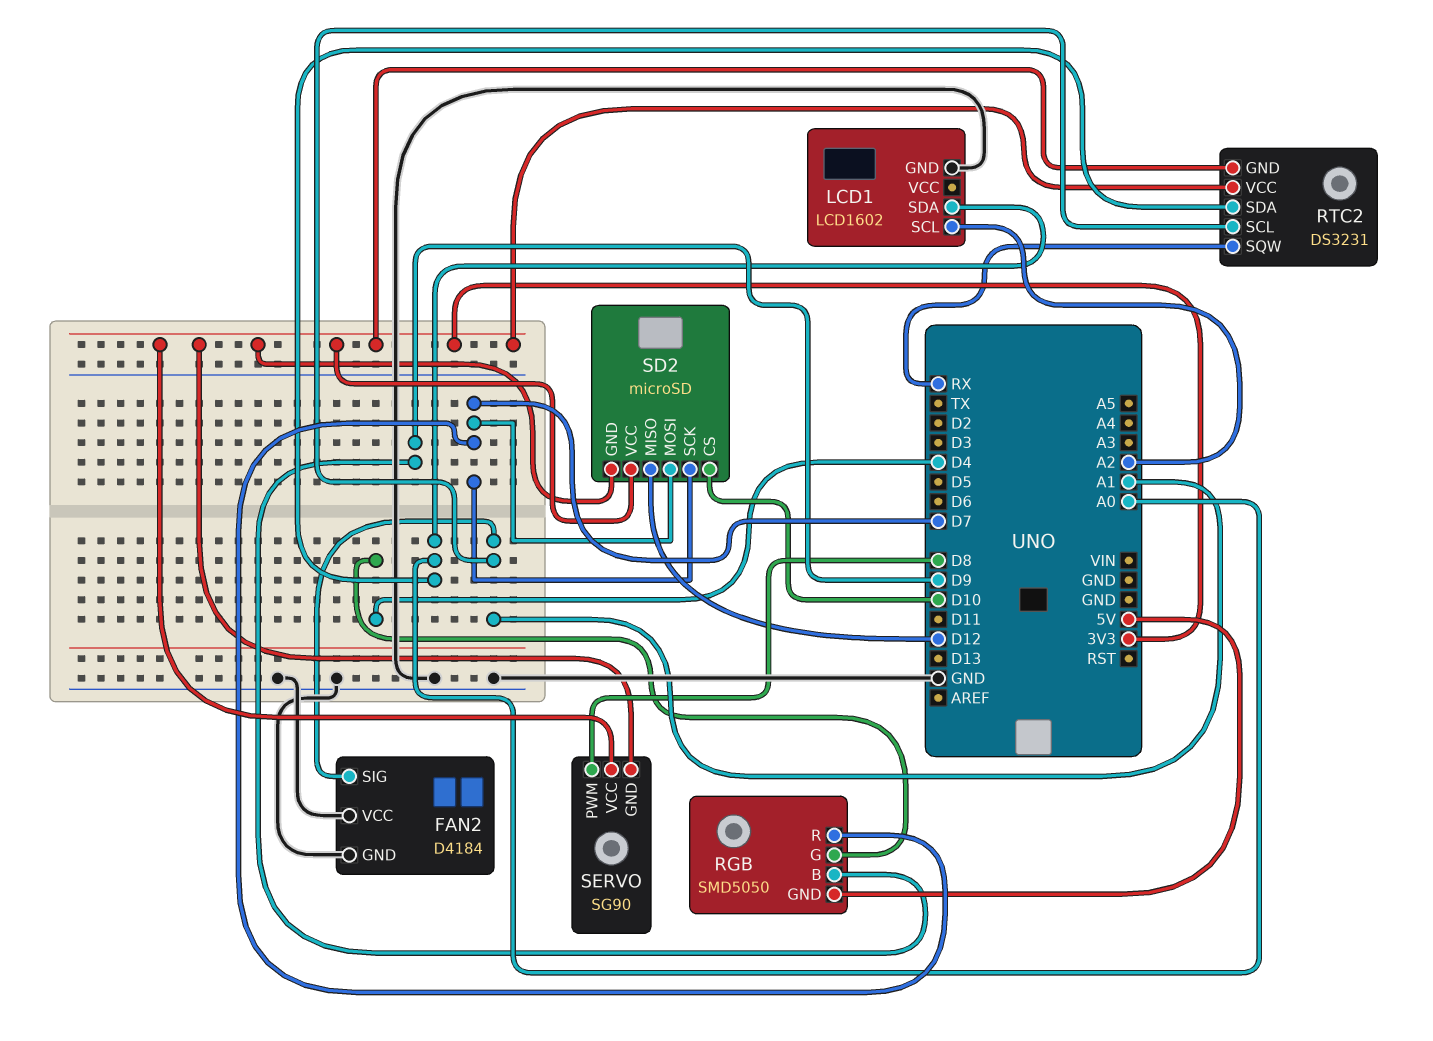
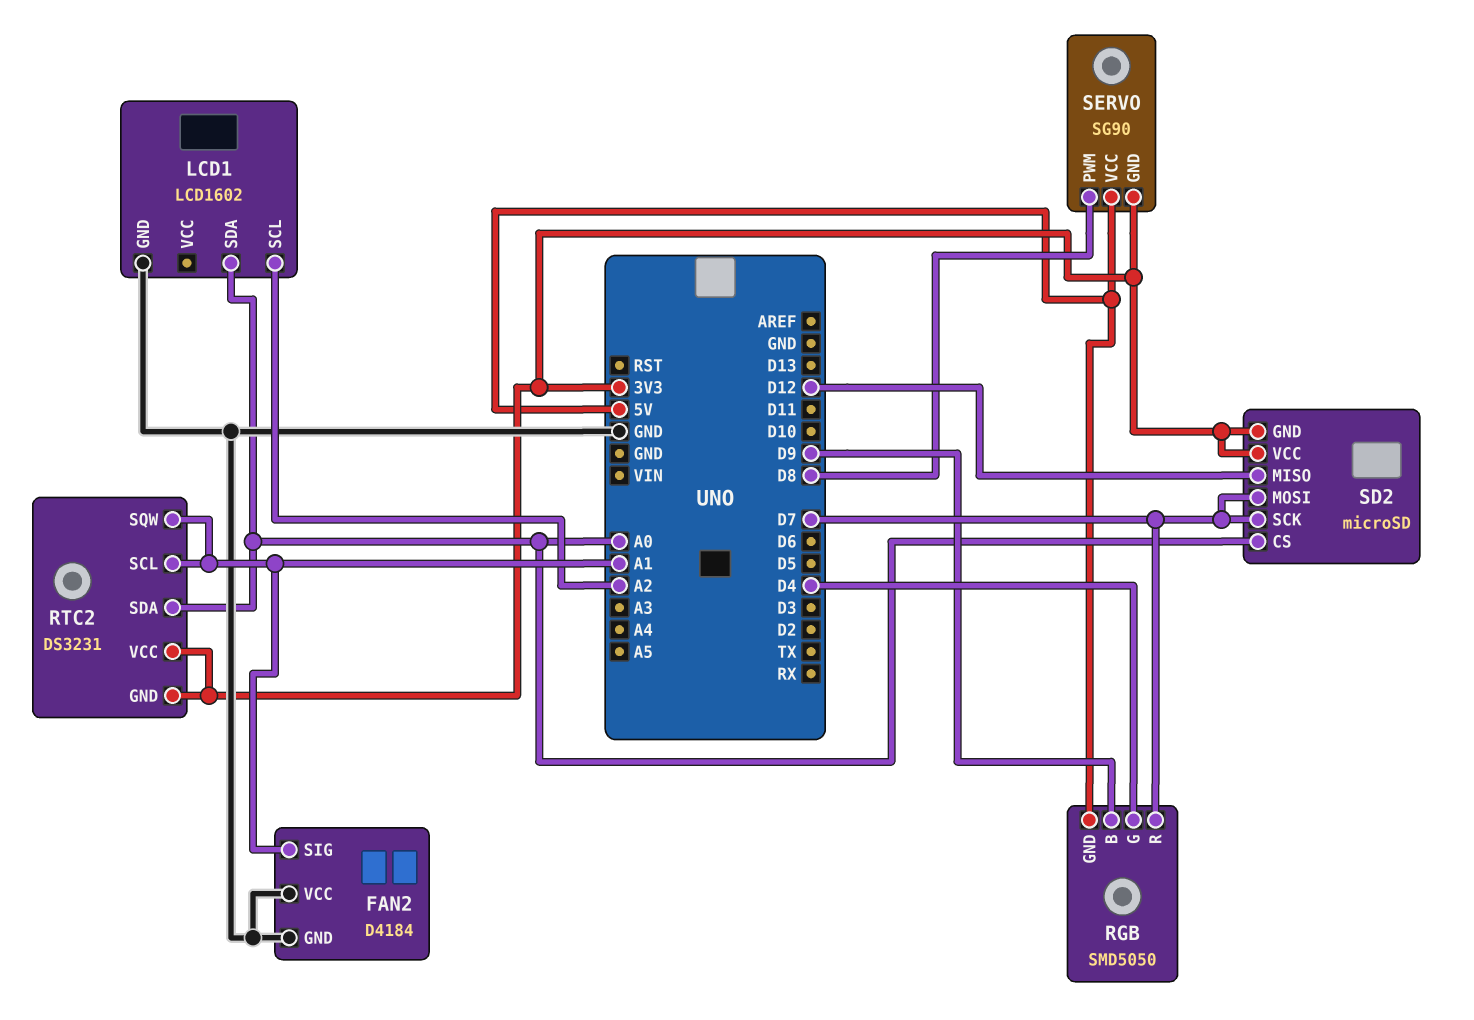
RTC2 pin SQW: RX -> A1
SD2 pin CS: D10 -> A0
SERVO pin VCC: 3V3 -> 5V

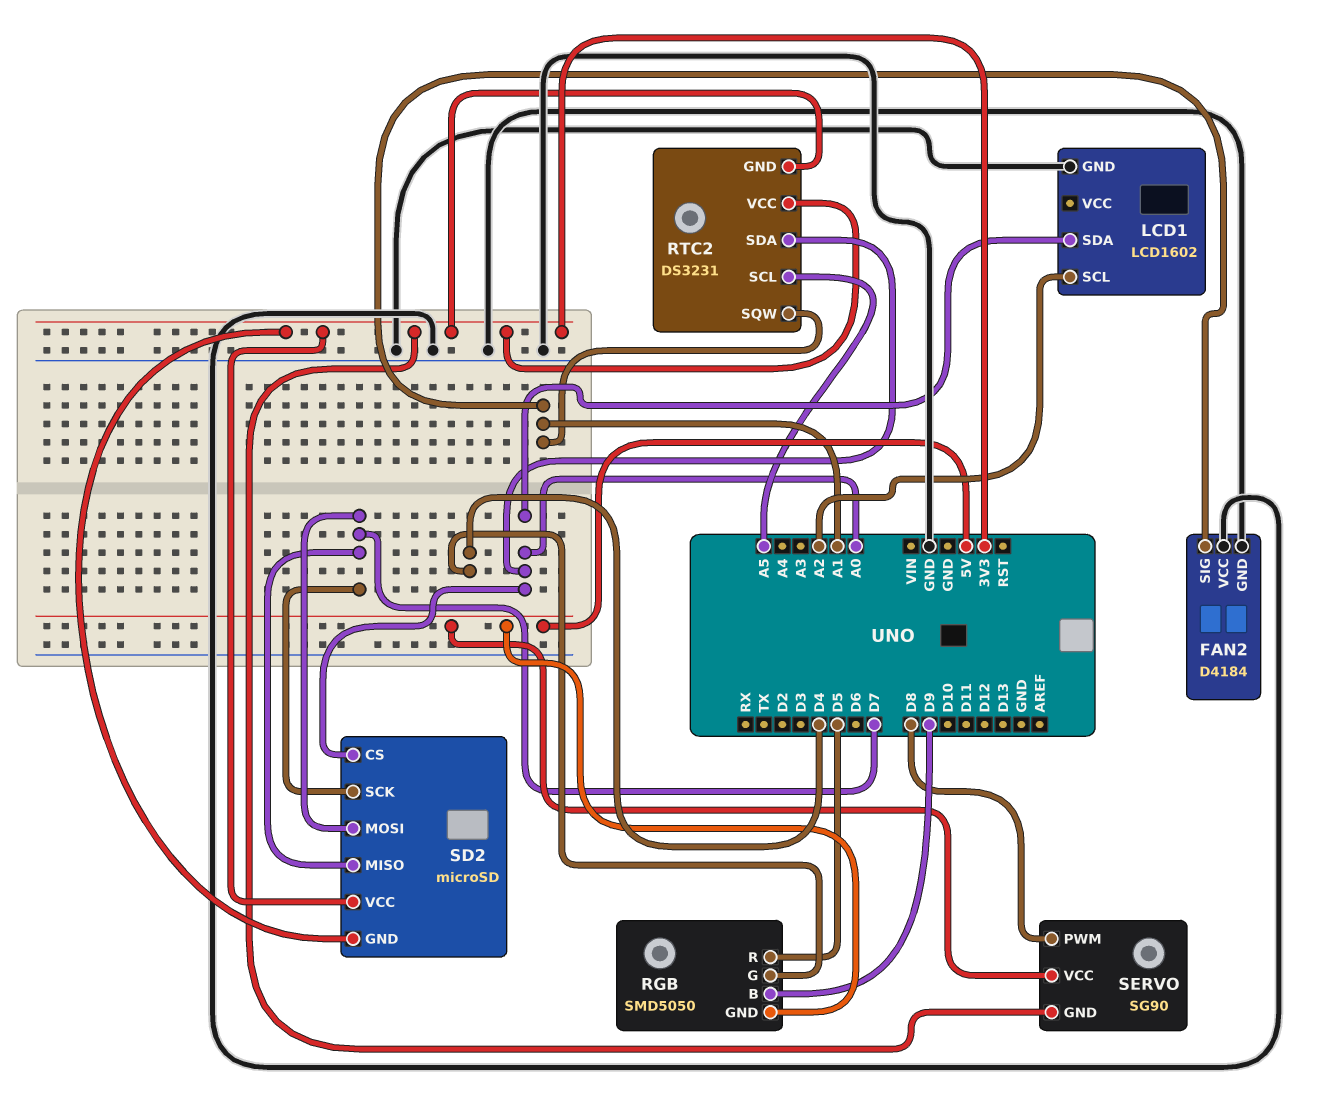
RGB pin R: D7 -> D5
RTC2 pin SCL: A1 -> A5
SD2 pin MISO: D12 -> D7

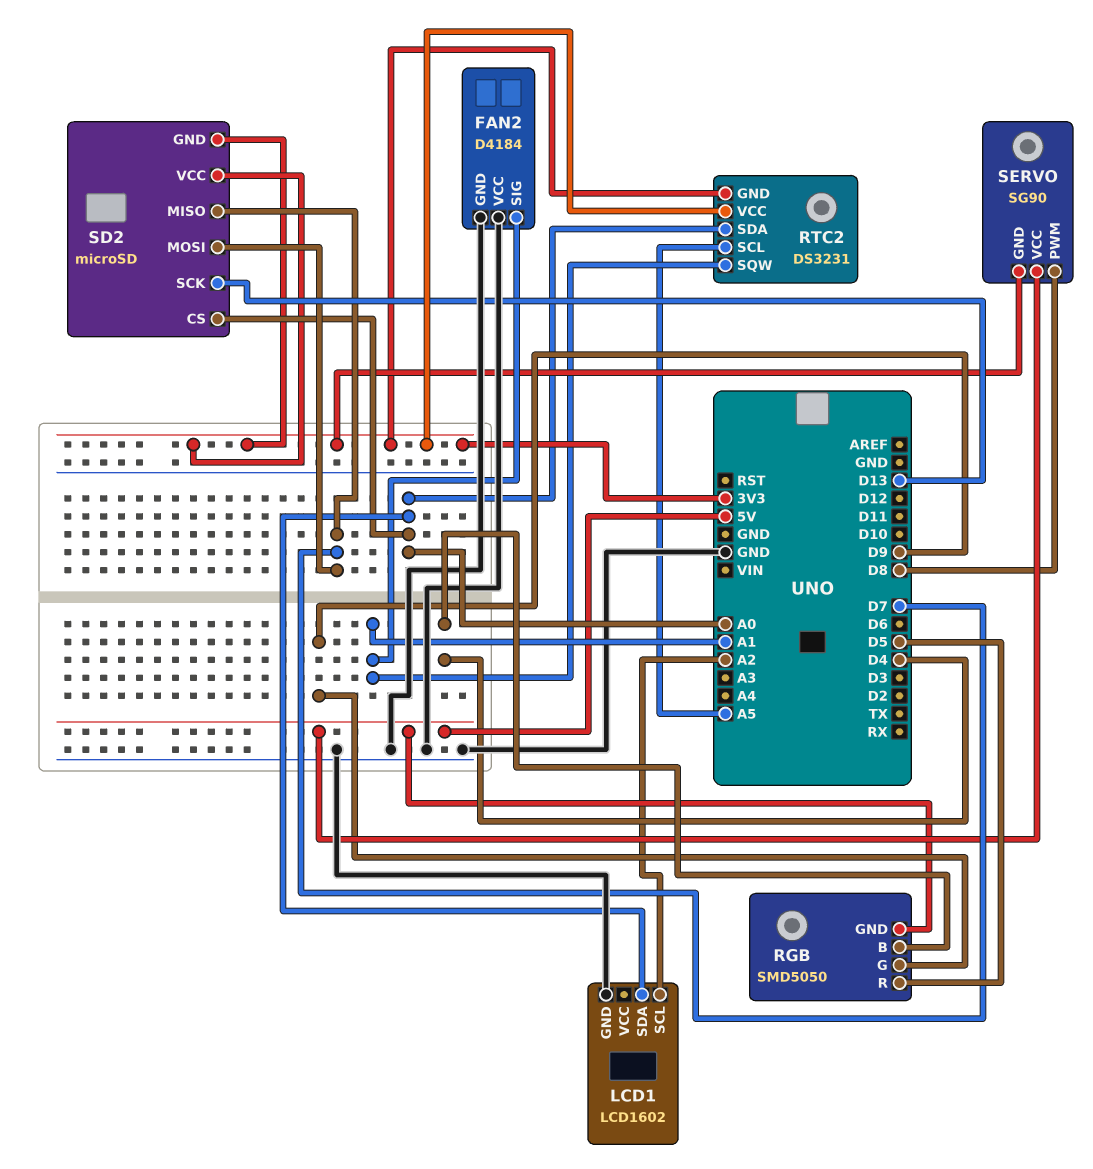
RGB pin B: D9 -> D4
RGB pin G: D4 -> D9
SD2 pin SCK: D7 -> D13

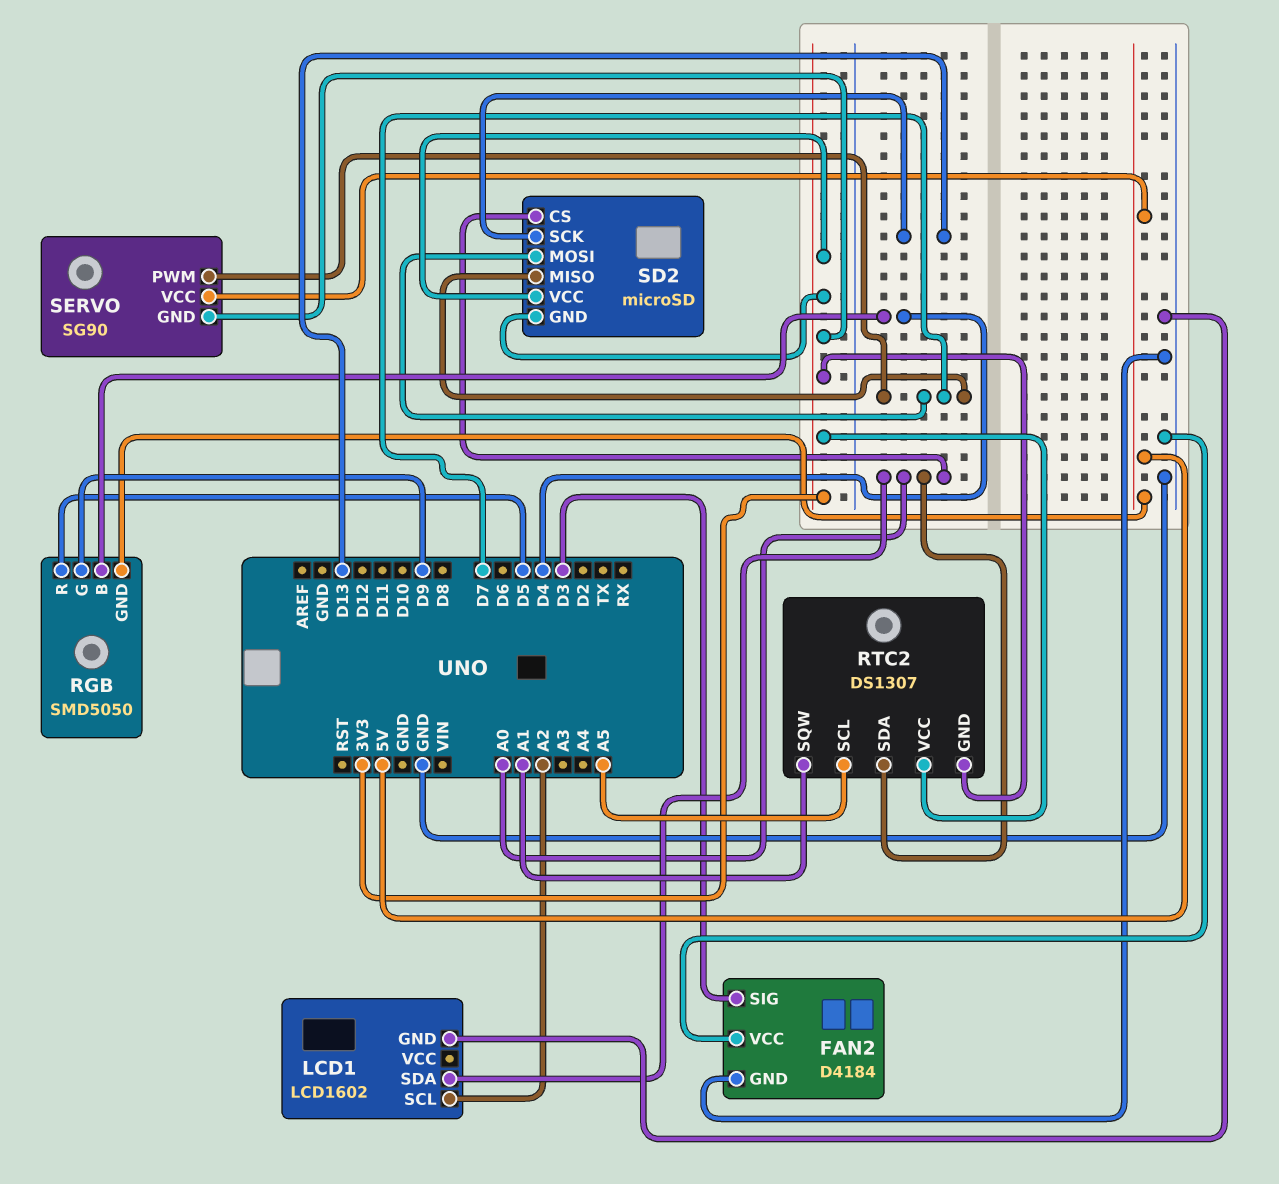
FAN2 pin SIG: A1 -> D3
RTC2: DS3231 -> DS1307
SERVO pin PWM: D8 -> D7

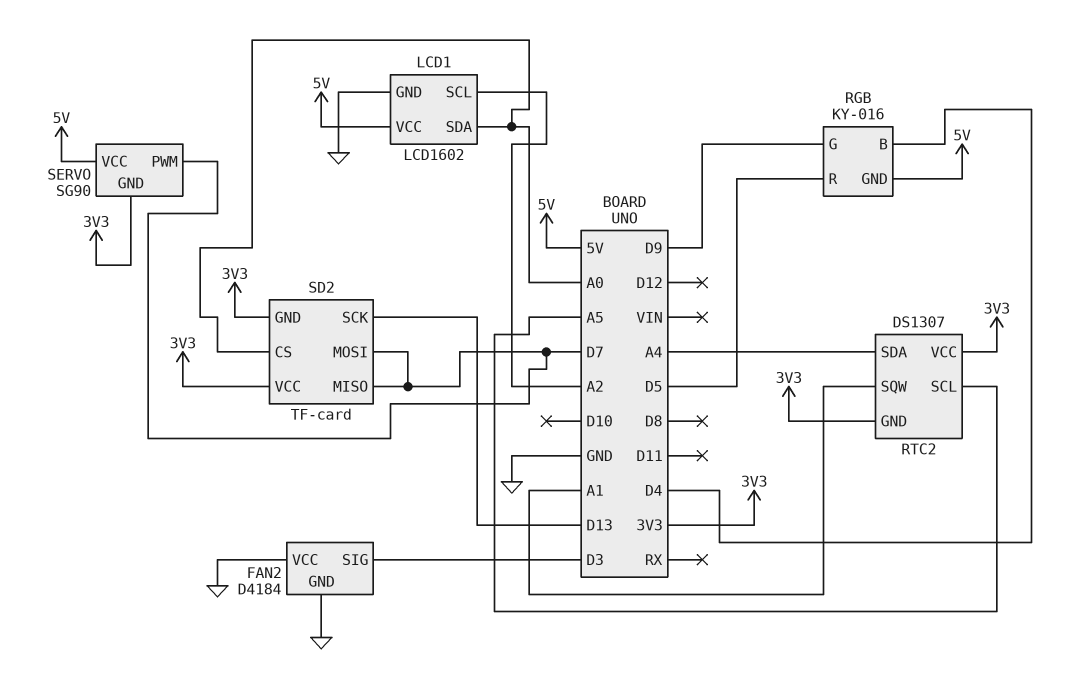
LCD1 pin VCC: none -> 5V
RGB: SMD5050 -> KY-016
RTC2 pin SDA: A0 -> A4
SD2: microSD -> TF-card

